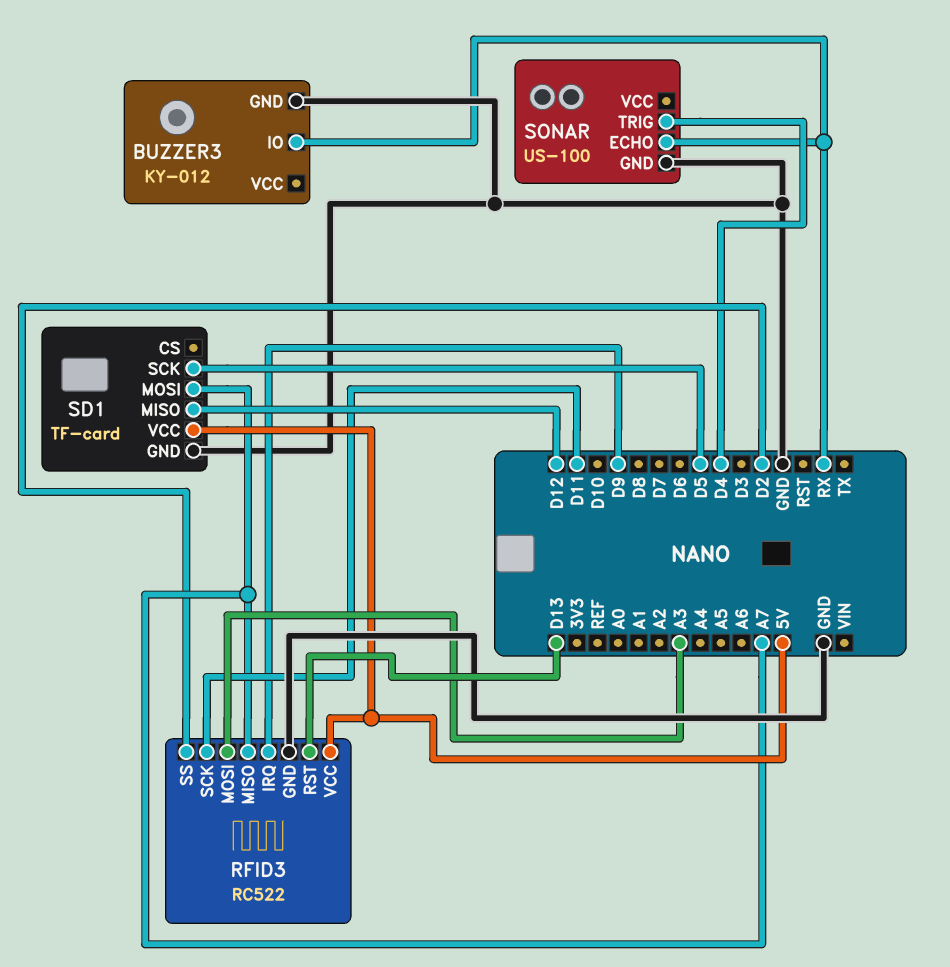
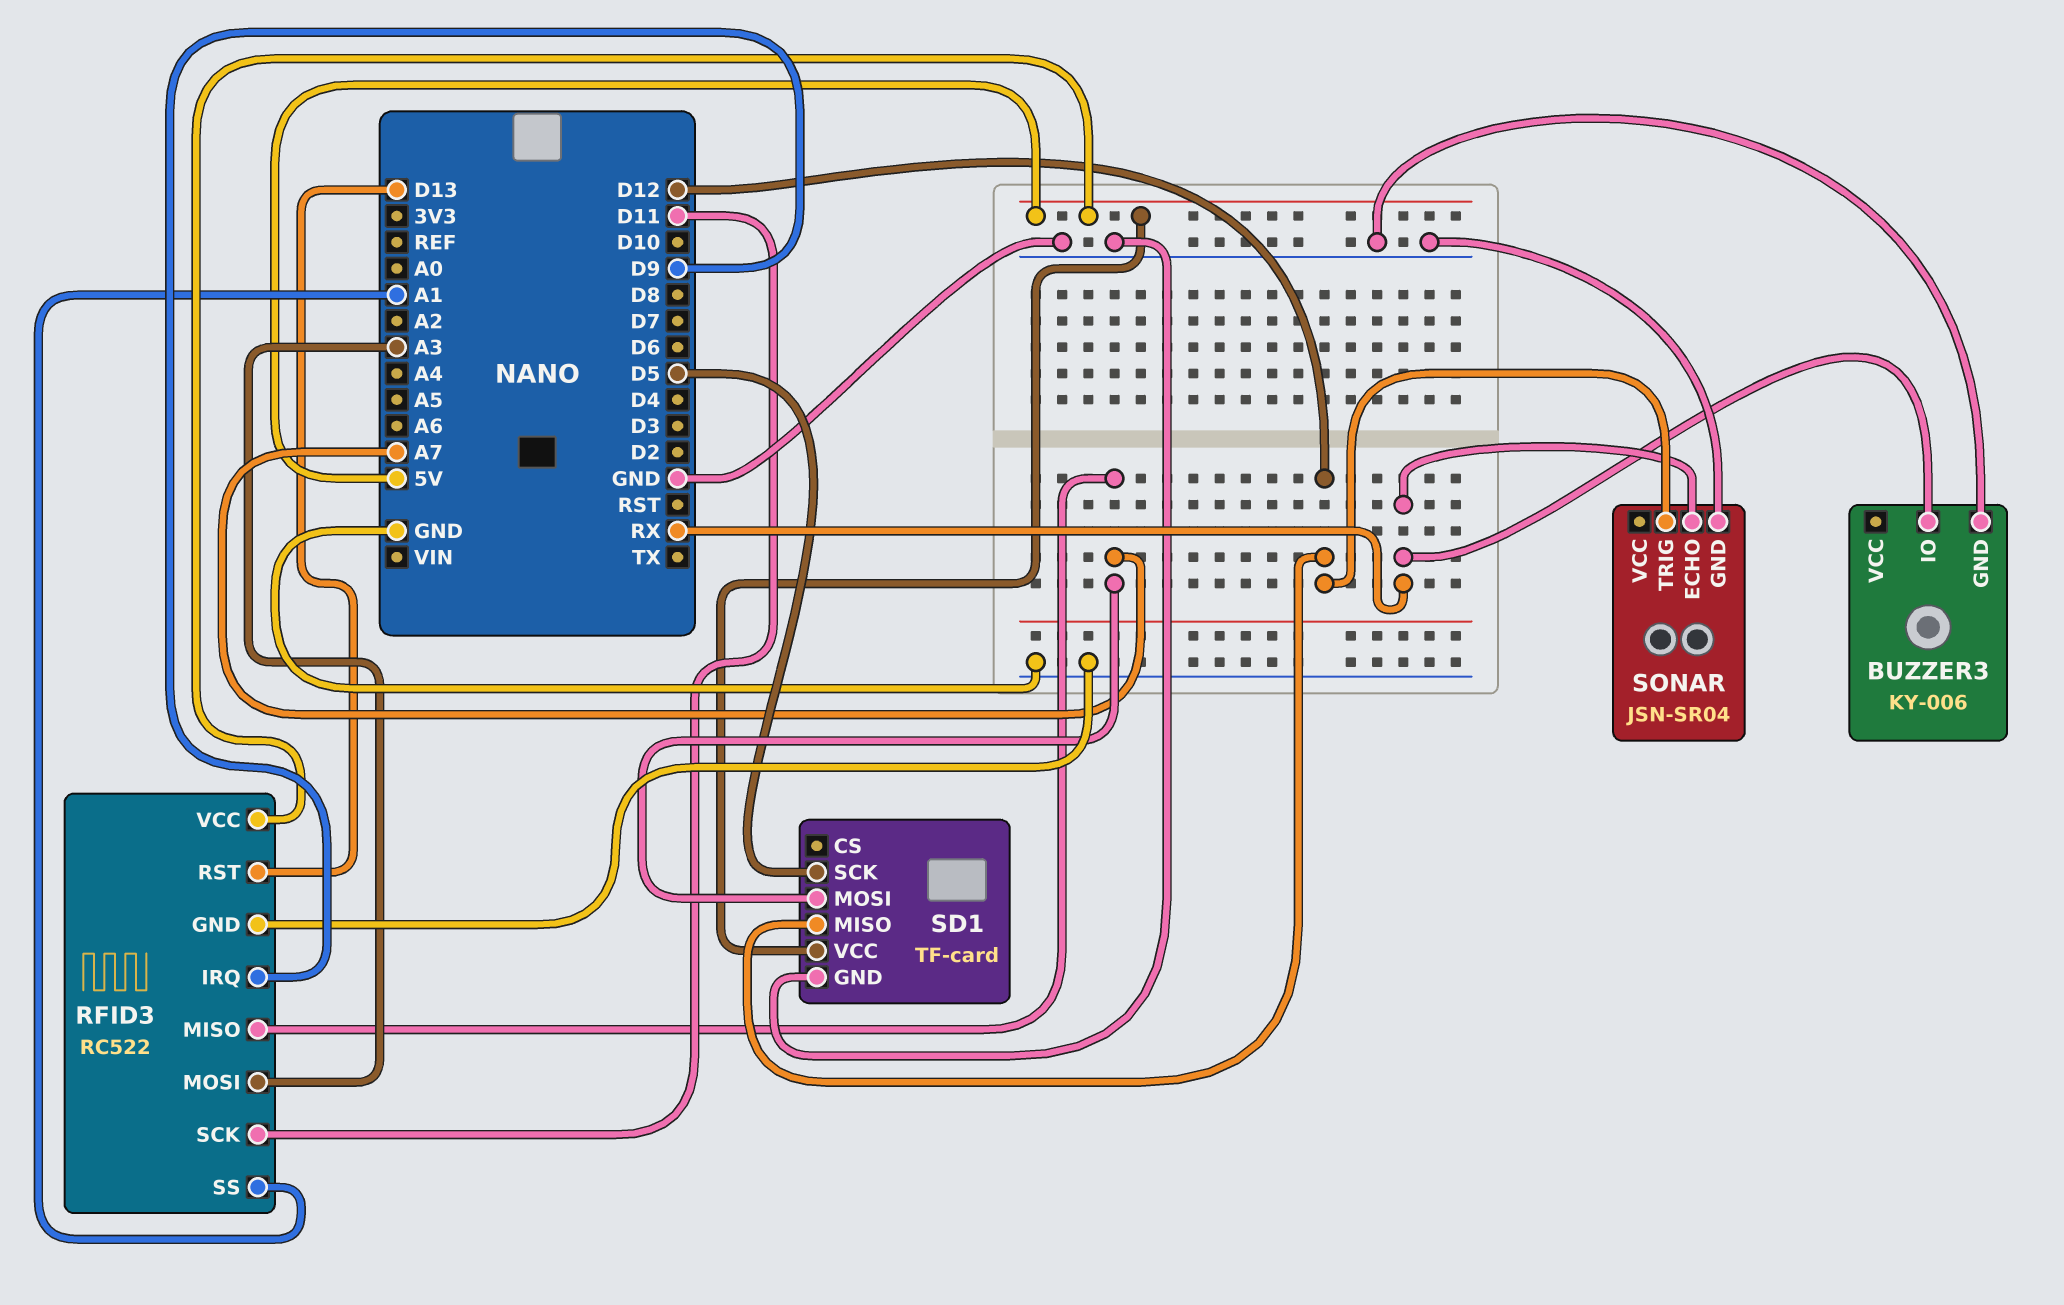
BUZZER3: KY-012 -> KY-006
RFID3 pin SS: D2 -> A1
SONAR: US-100 -> JSN-SR04
SONAR pin TRIG: D4 -> D12

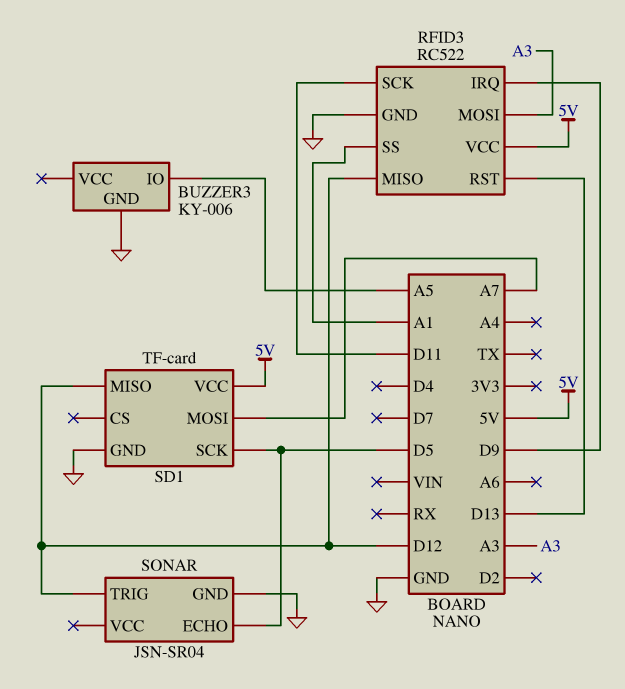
BUZZER3 pin IO: RX -> A5
RFID3 pin MISO: A7 -> D12
SONAR pin ECHO: RX -> D5

